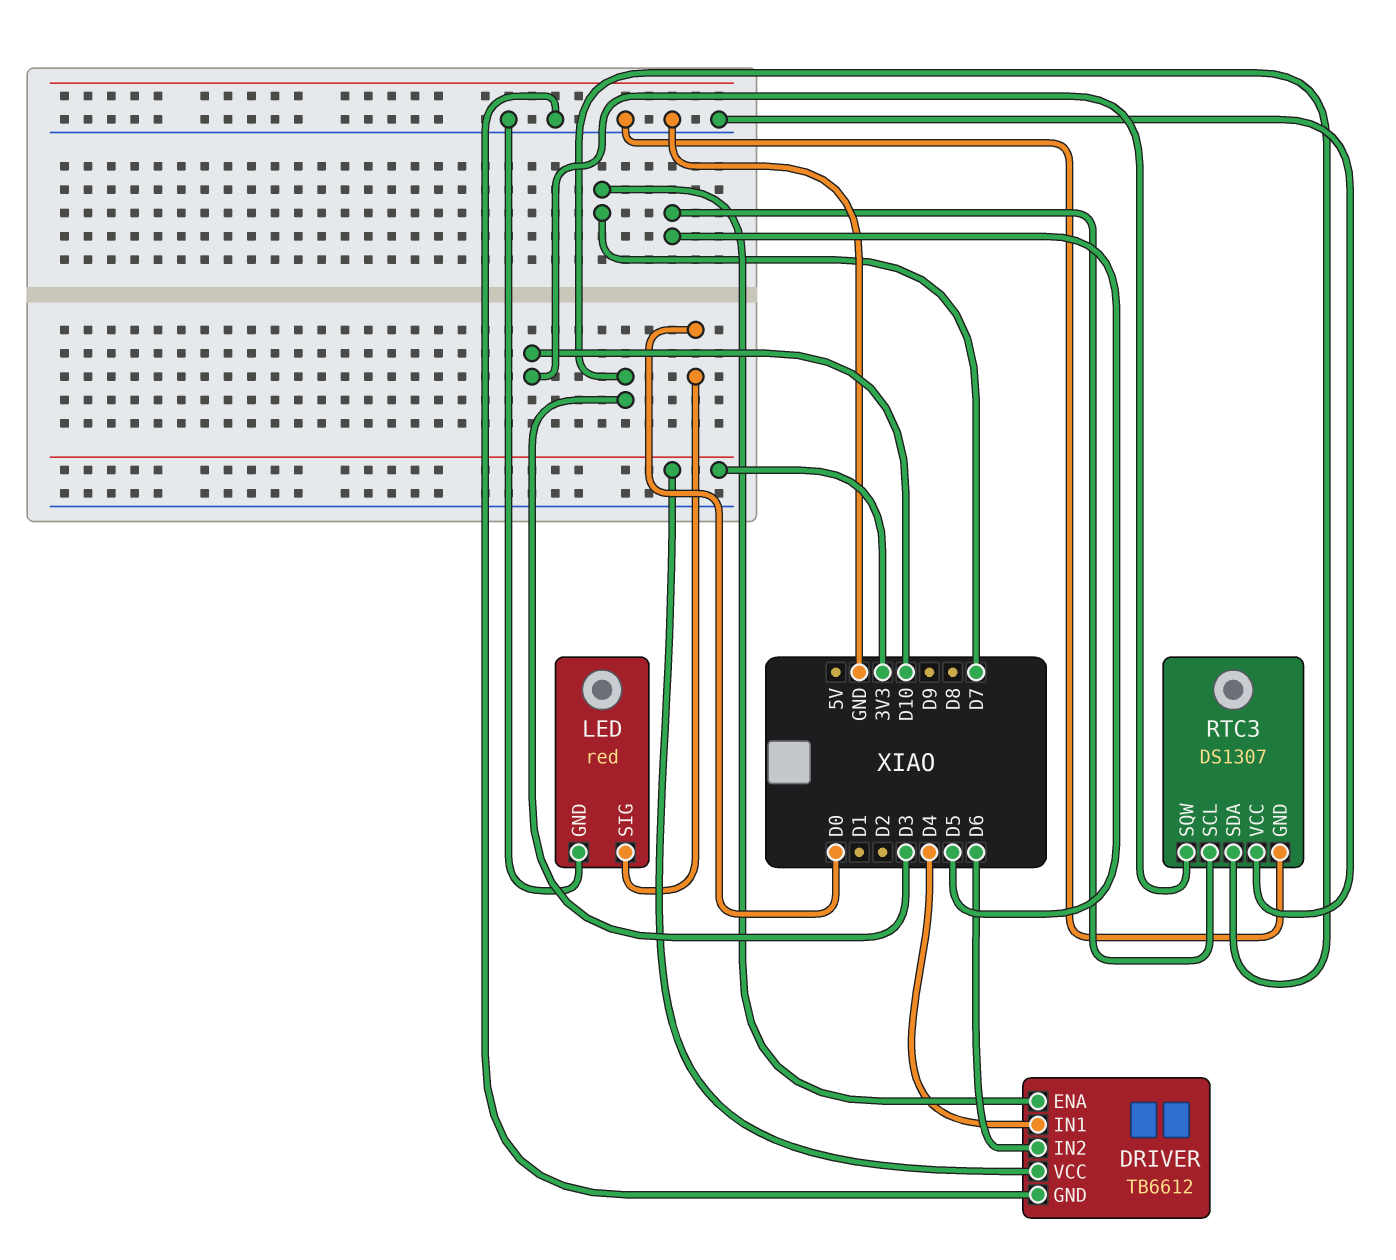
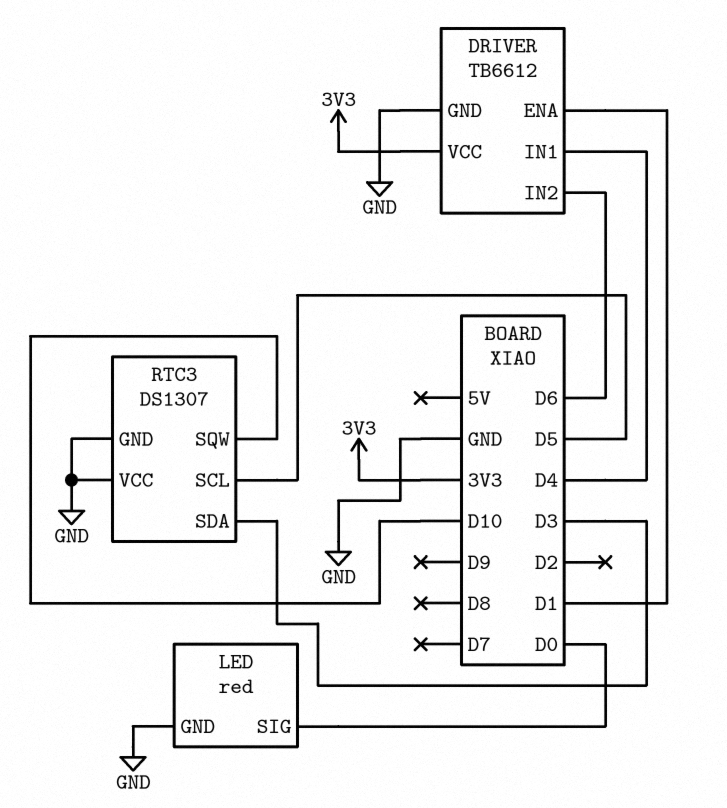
DRIVER pin ENA: D7 -> D1

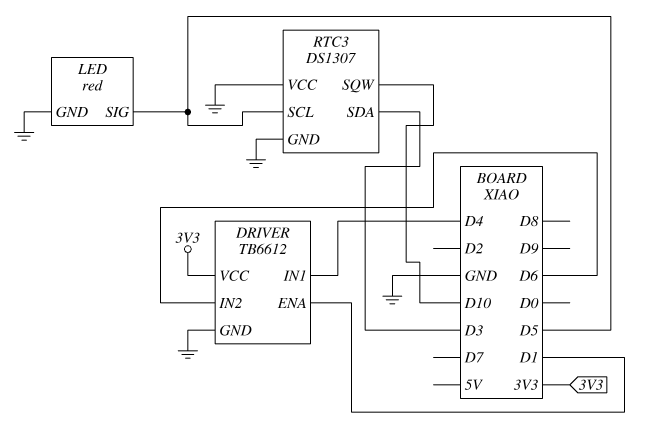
LED pin SIG: D0 -> D5

